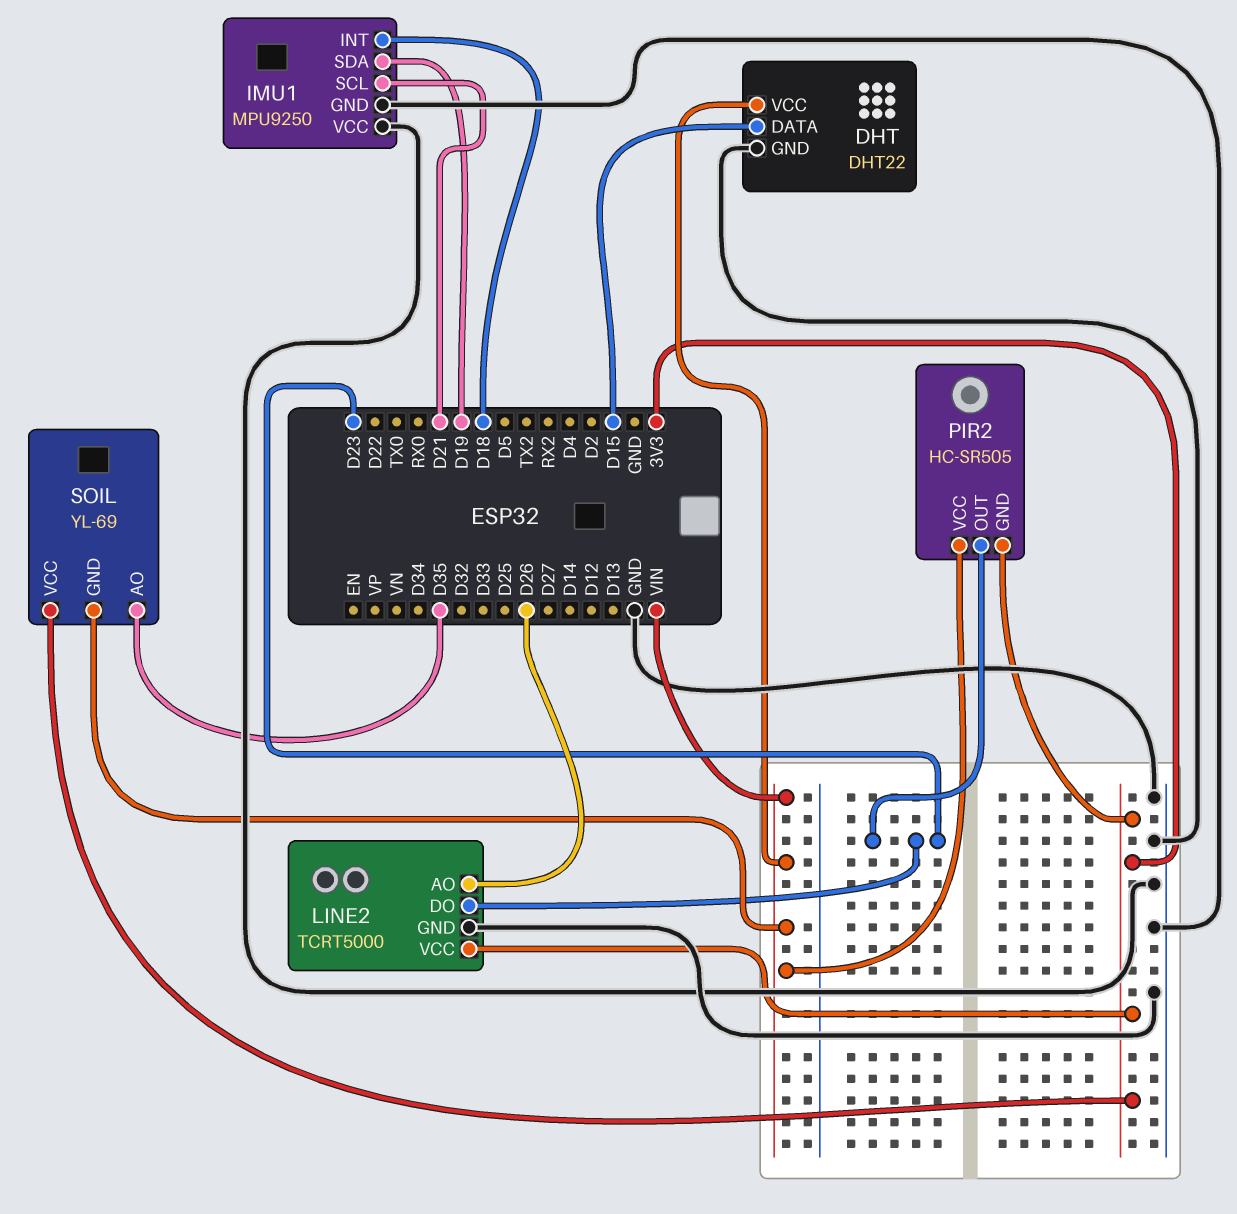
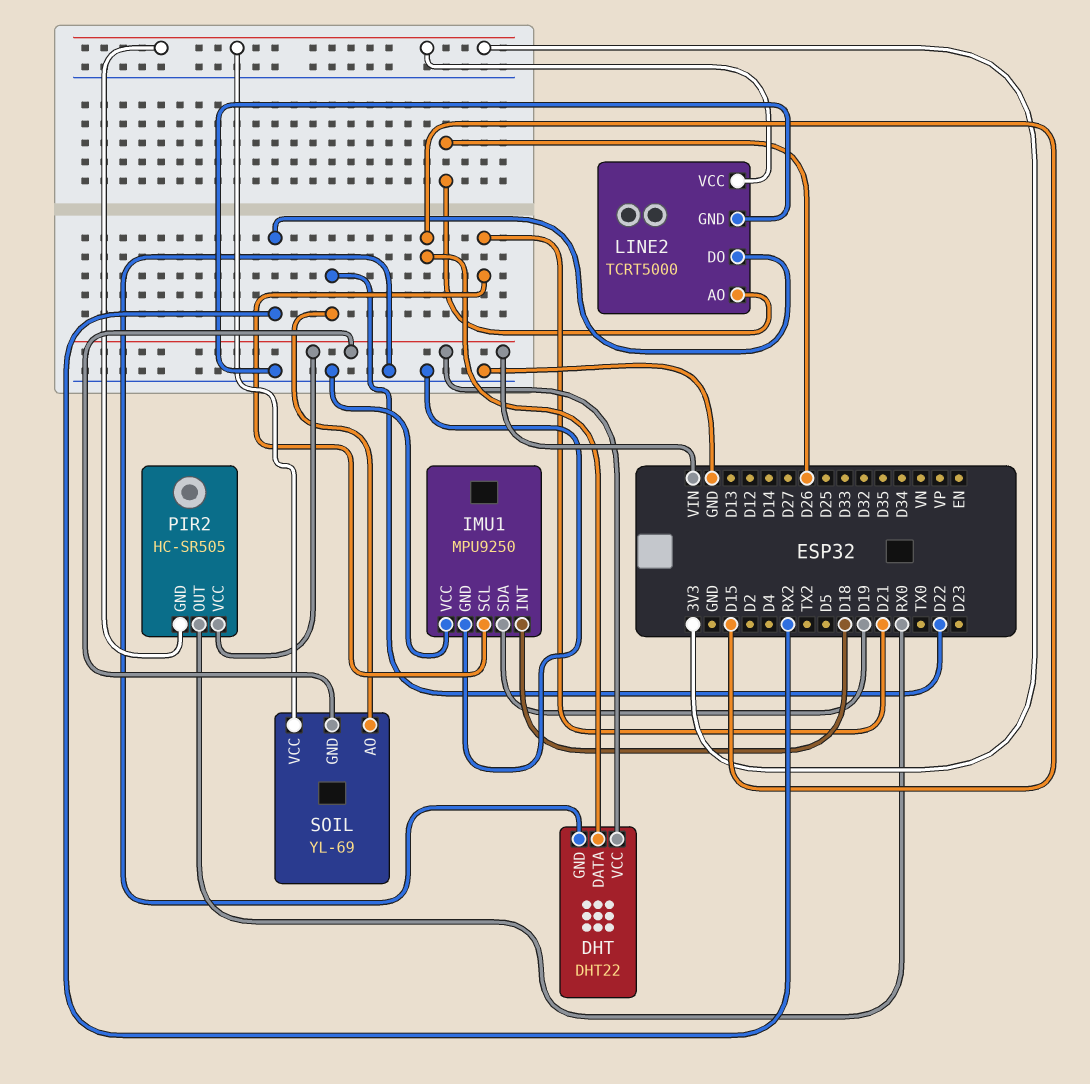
LINE2 pin DO: D23 -> RX2
PIR2 pin OUT: D23 -> RX0
SOIL pin AO: D35 -> D22

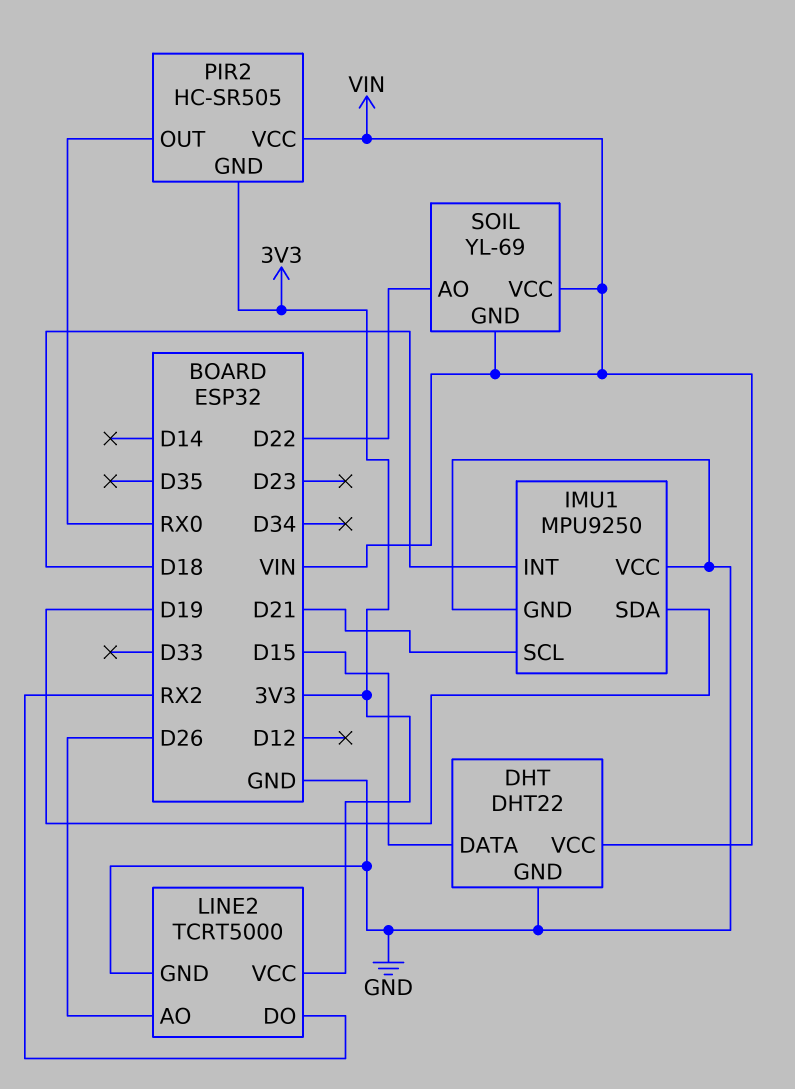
SOIL pin VCC: 3V3 -> VIN

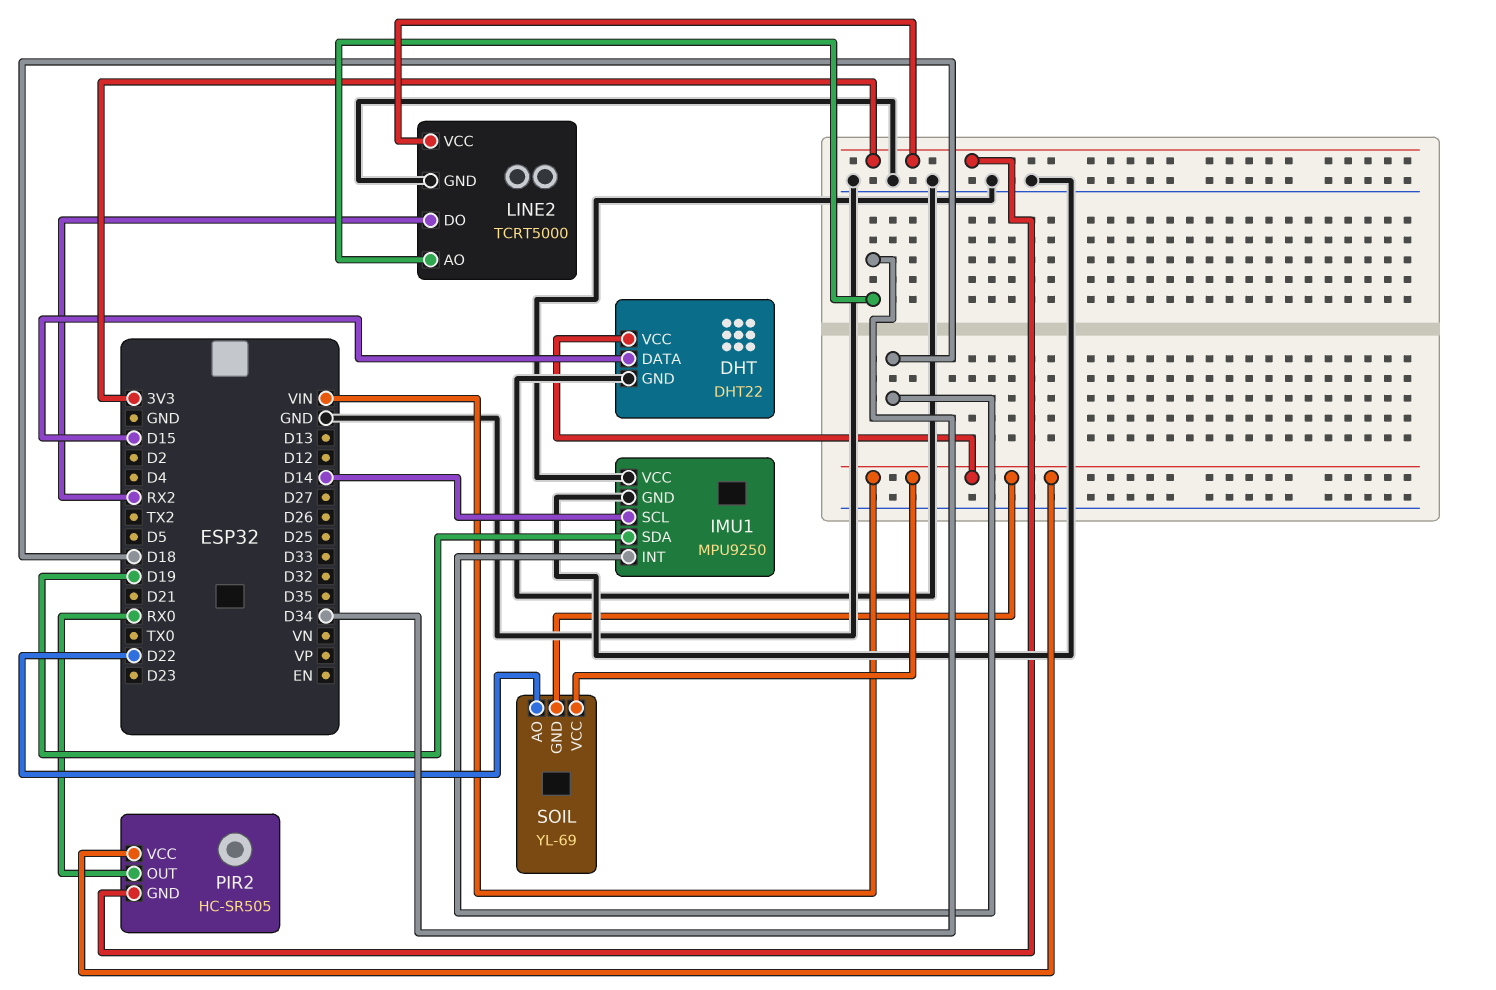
IMU1 pin SCL: D21 -> D14
LINE2 pin AO: D26 -> D34

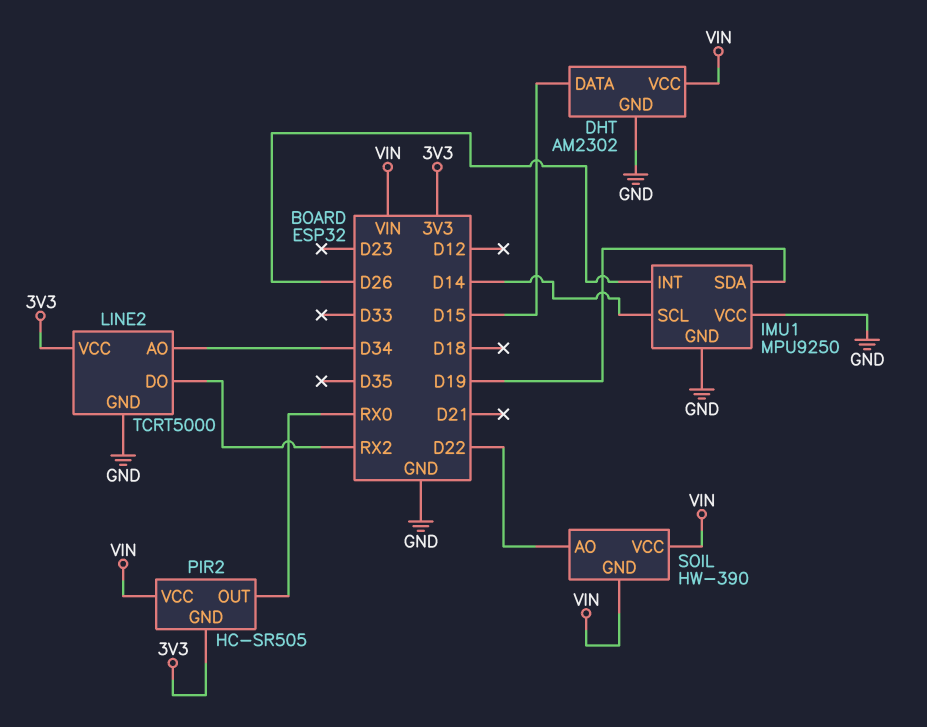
DHT: DHT22 -> AM2302
IMU1 pin INT: D18 -> D26
SOIL: YL-69 -> HW-390

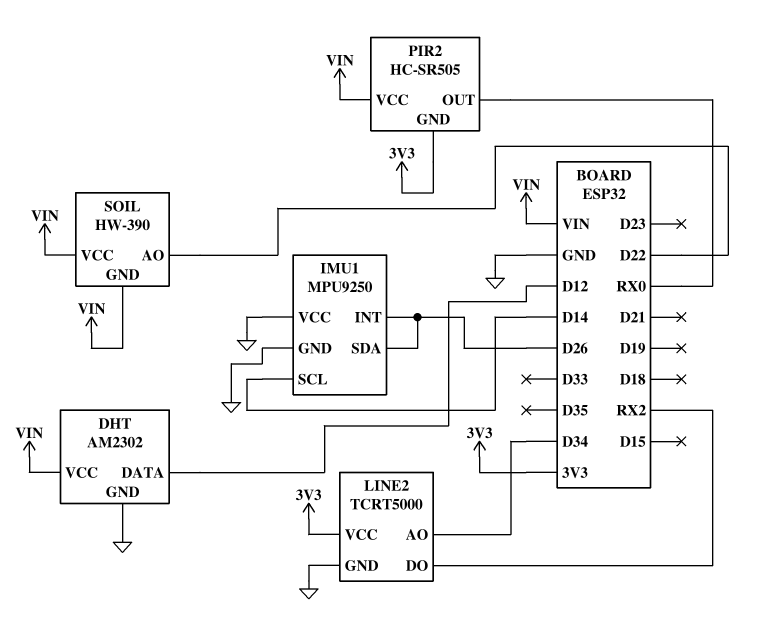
DHT pin DATA: D15 -> D12
IMU1 pin SDA: D19 -> D26

